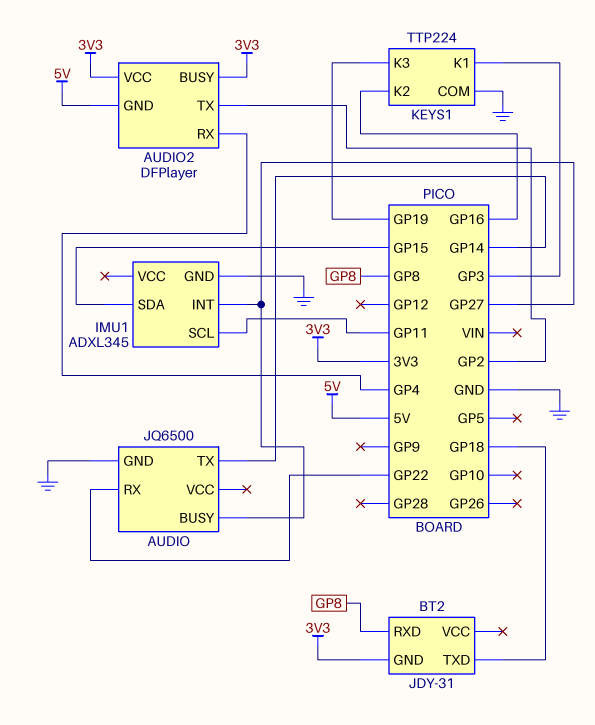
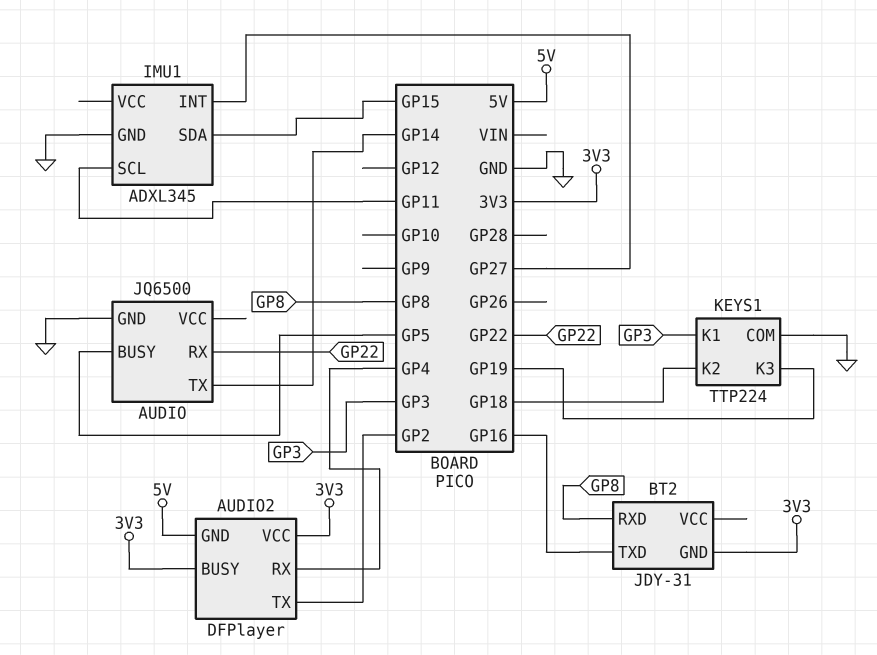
AUDIO pin BUSY: GP27 -> GP5
BT2 pin TXD: GP18 -> GP16
KEYS1 pin K2: GP16 -> GP18

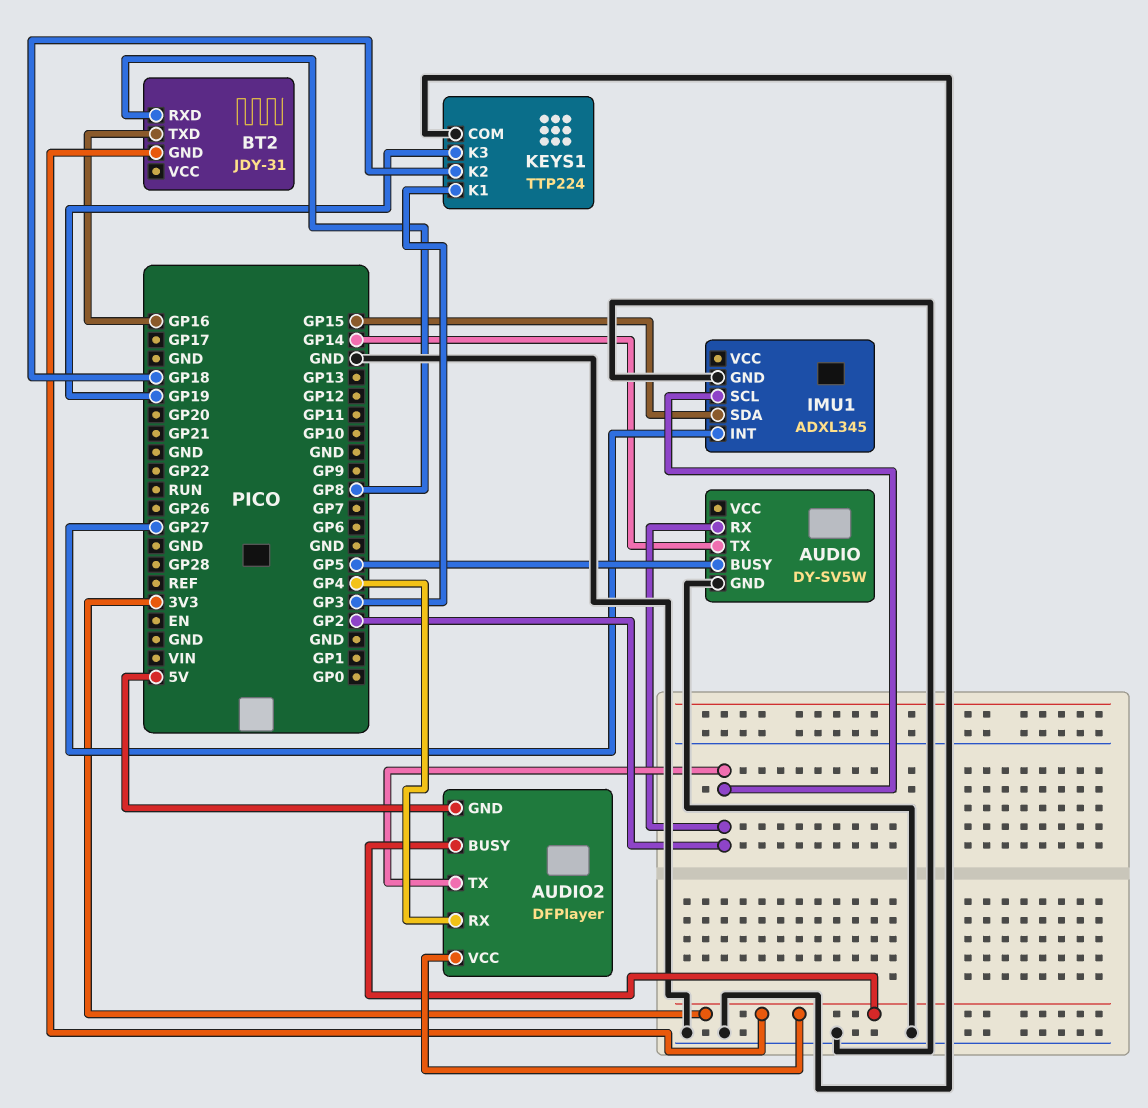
AUDIO: JQ6500 -> DY-SV5W
AUDIO pin RX: GP22 -> GP2
IMU1 pin SCL: GP11 -> GP2

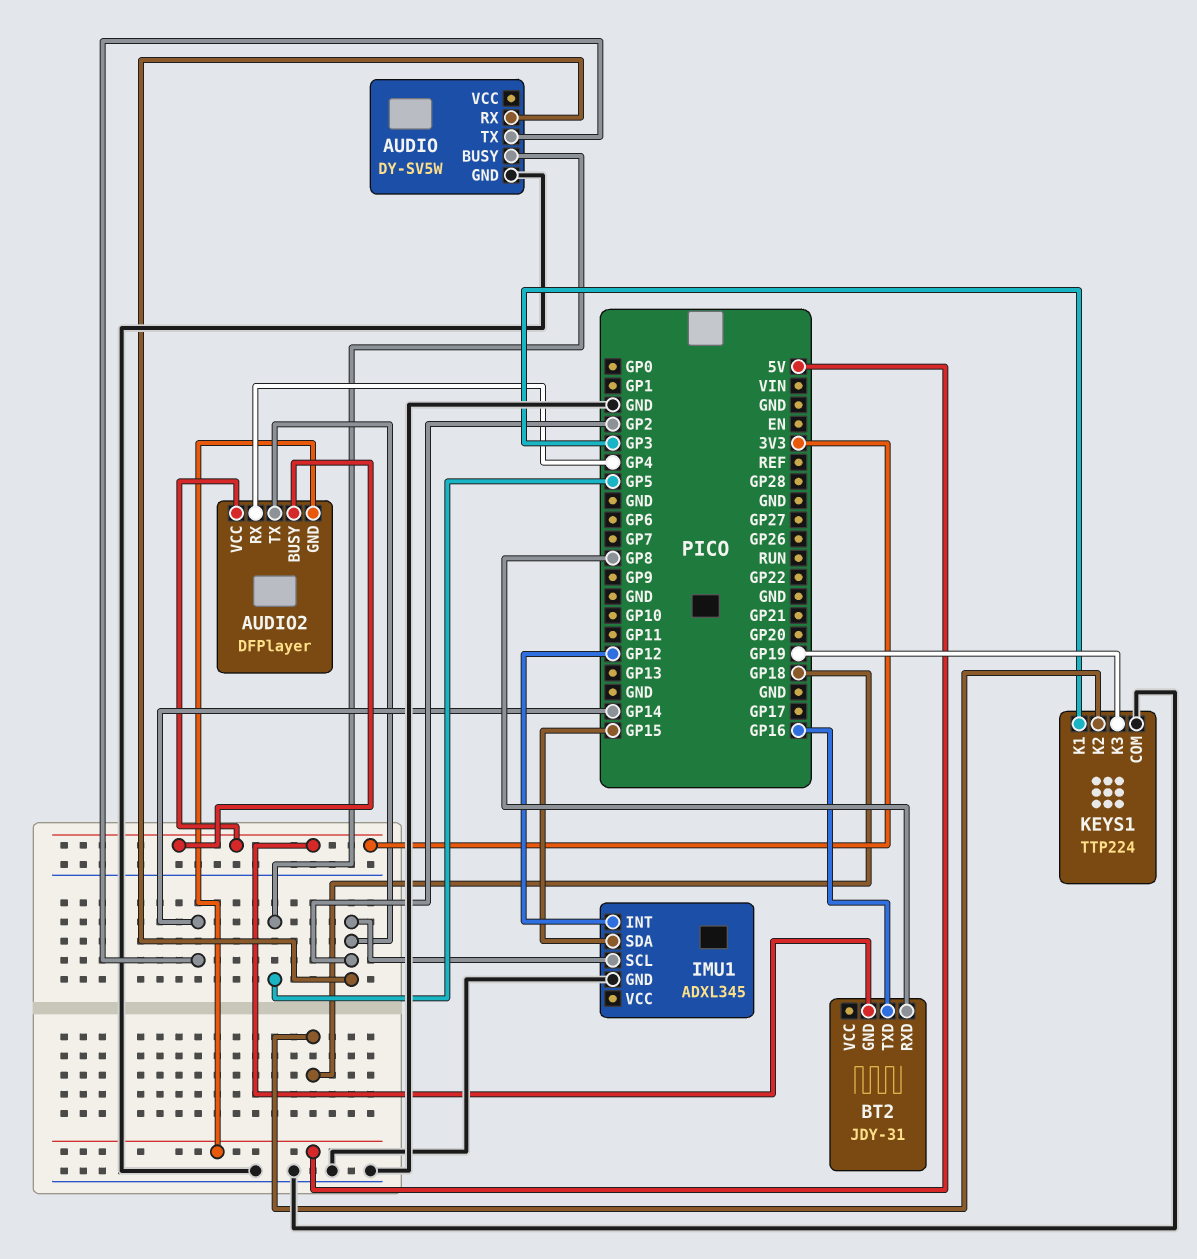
IMU1 pin INT: GP27 -> GP12

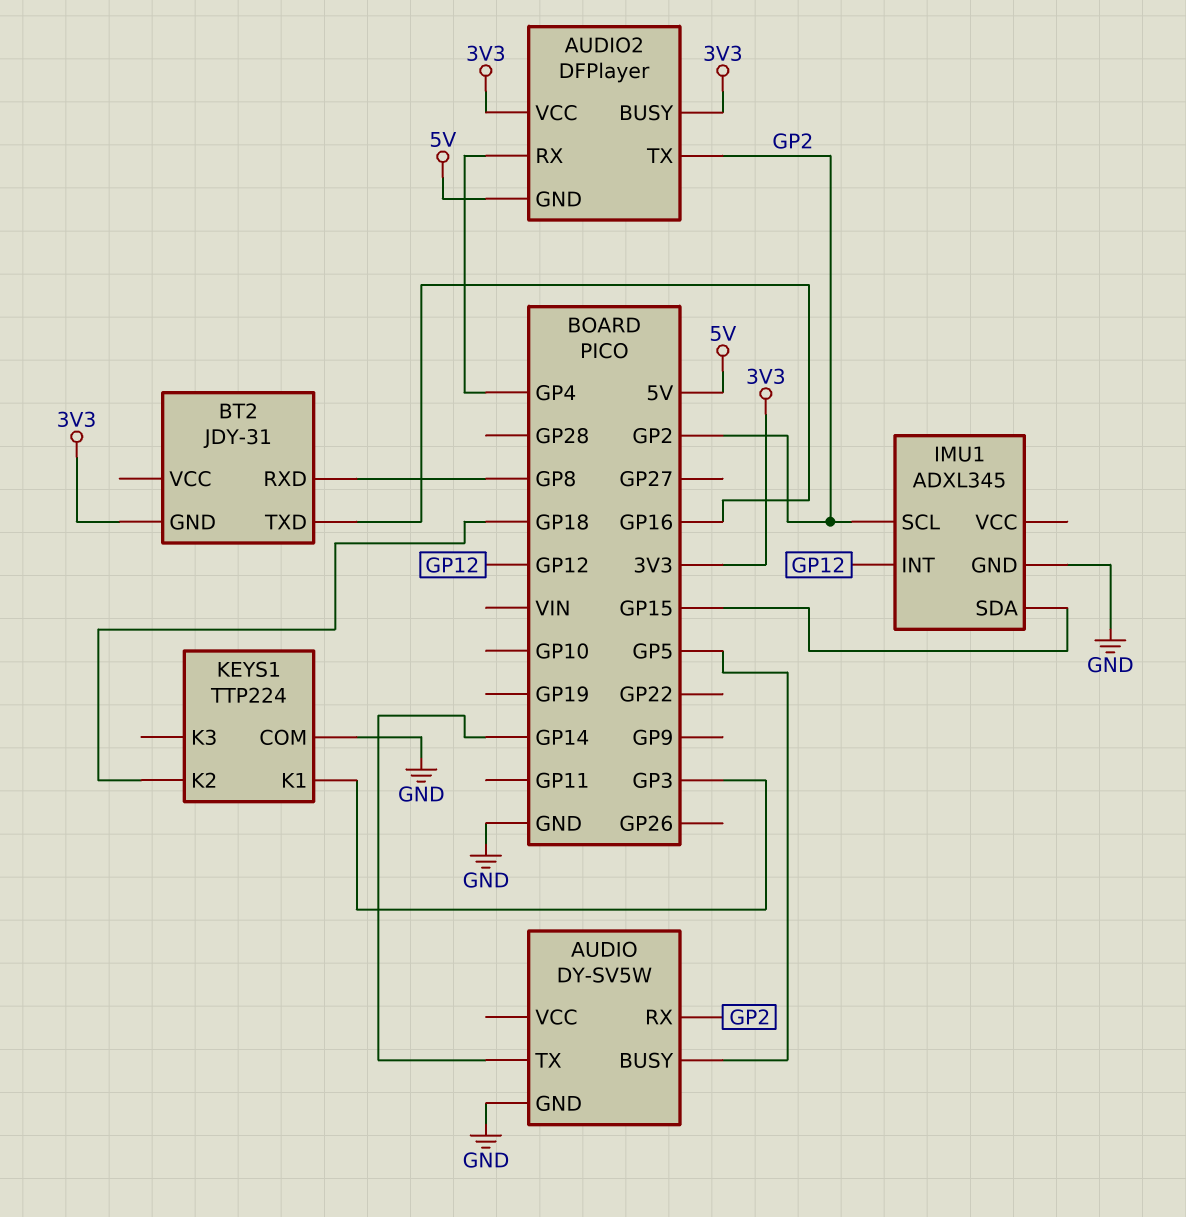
KEYS1 pin K3: GP19 -> none

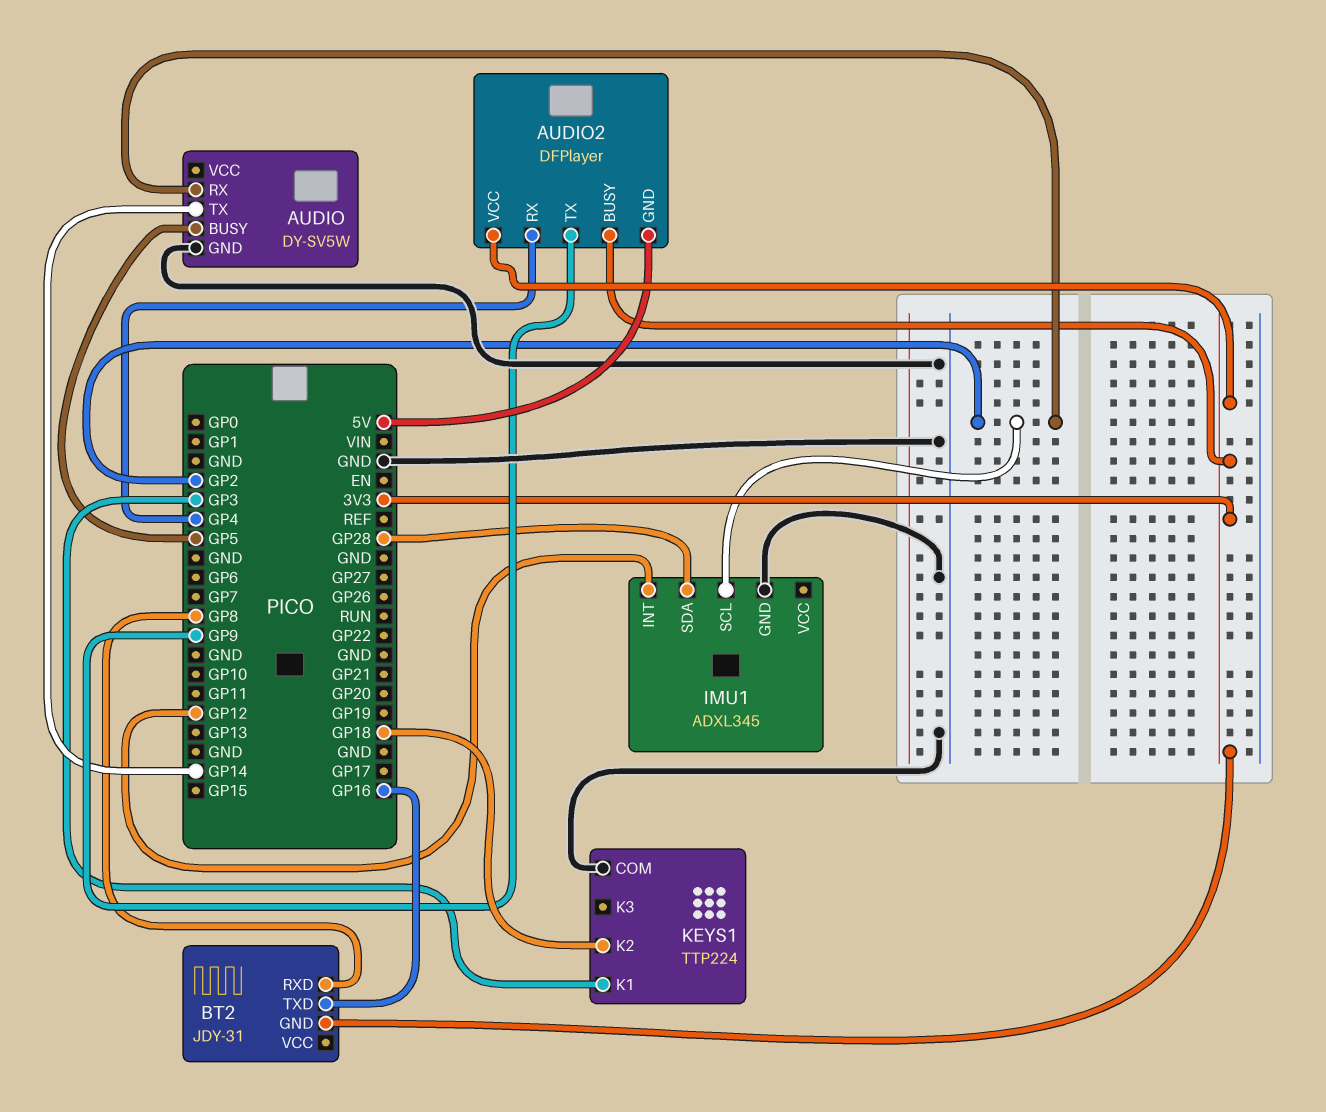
AUDIO2 pin TX: GP2 -> GP9
IMU1 pin SDA: GP15 -> GP28

